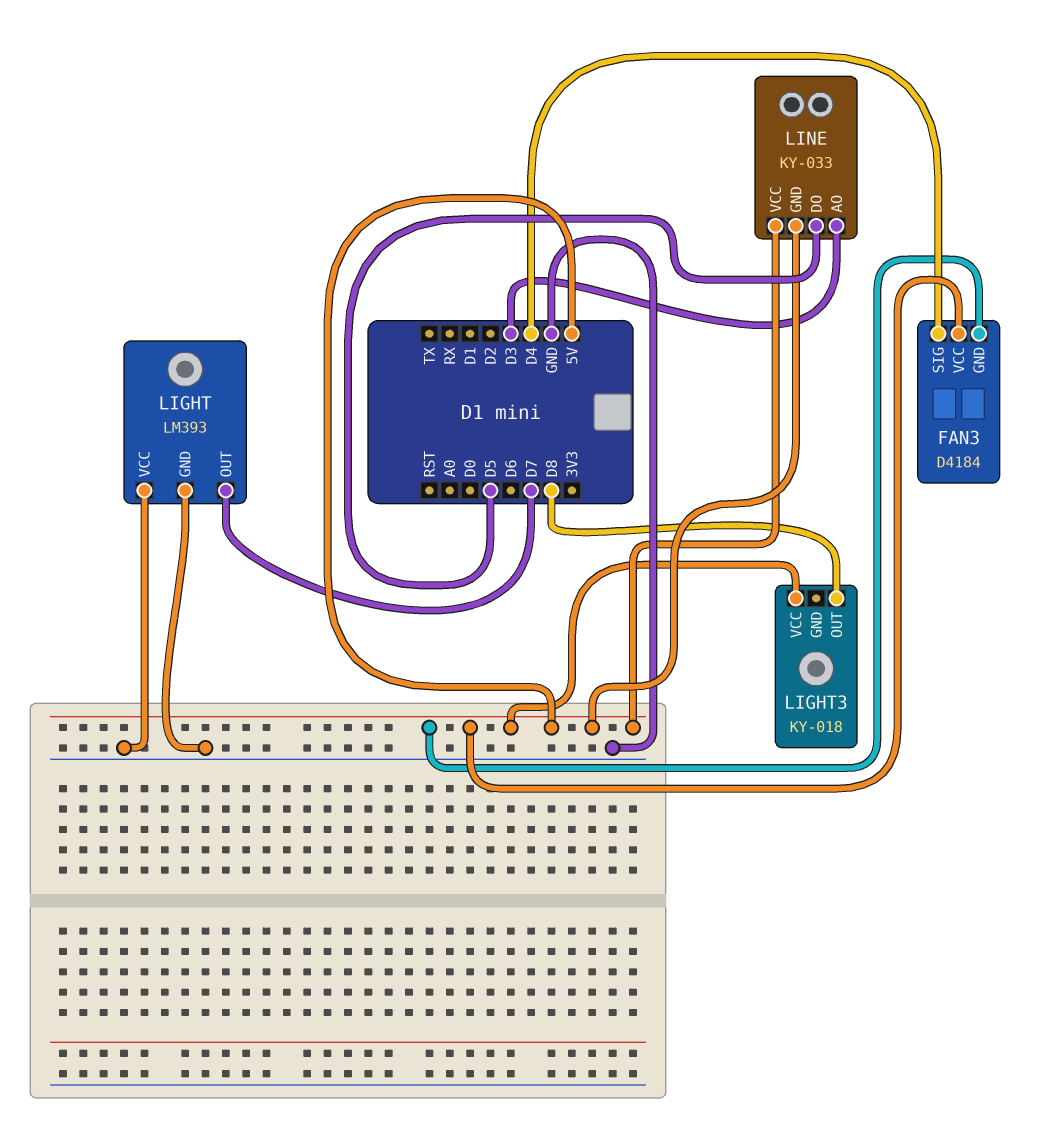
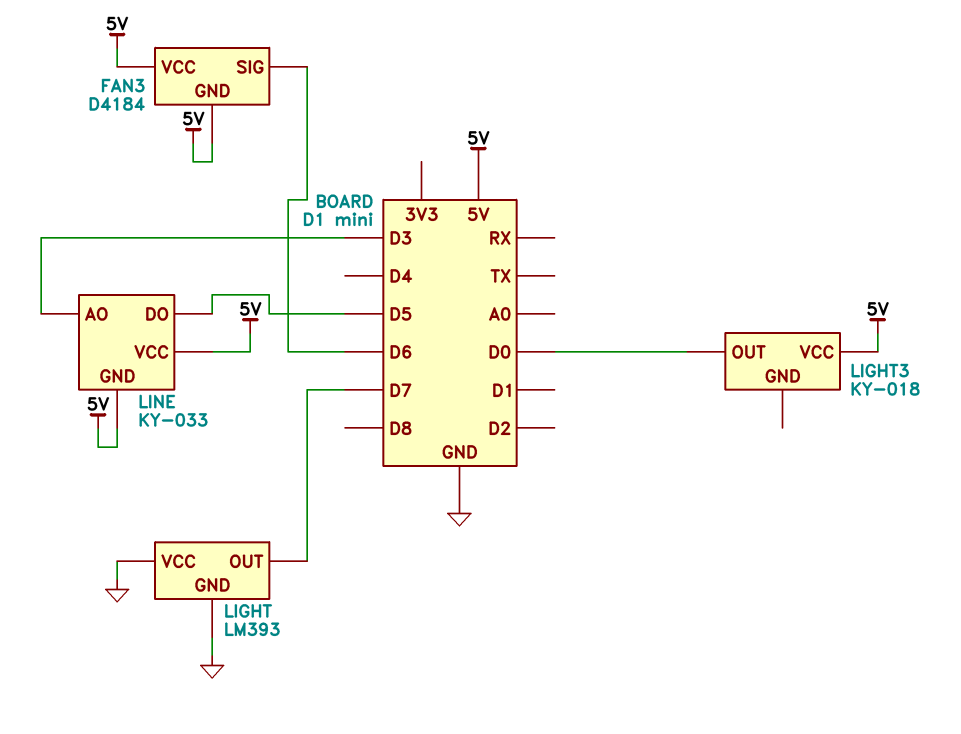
FAN3 pin SIG: D4 -> D6
LIGHT3 pin OUT: D8 -> D0

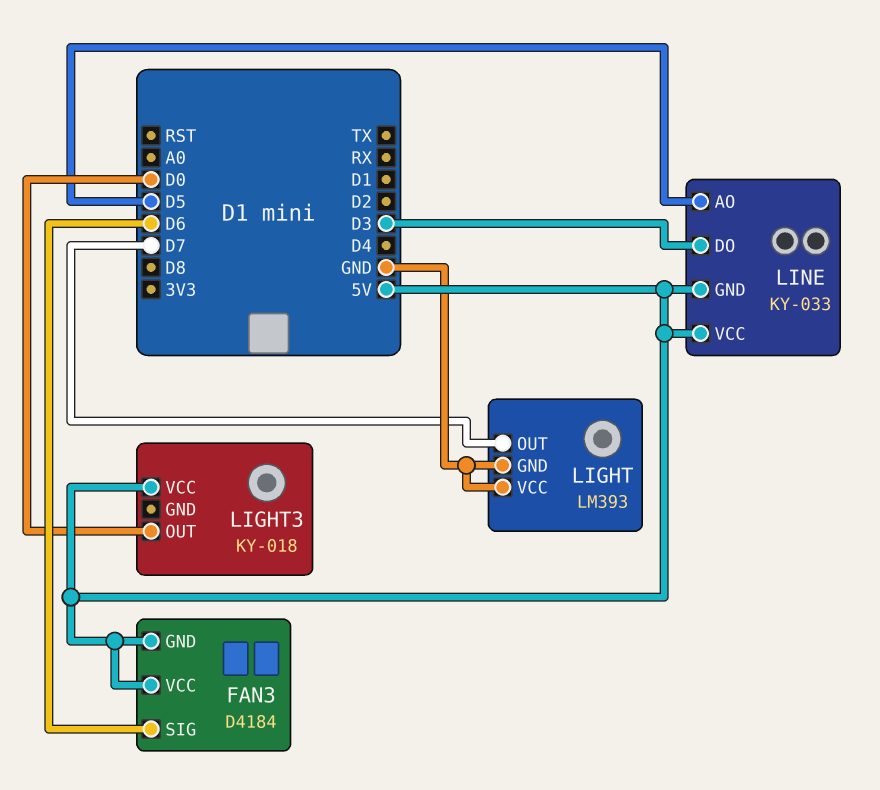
LINE pin AO: D3 -> D5
LINE pin DO: D5 -> D3

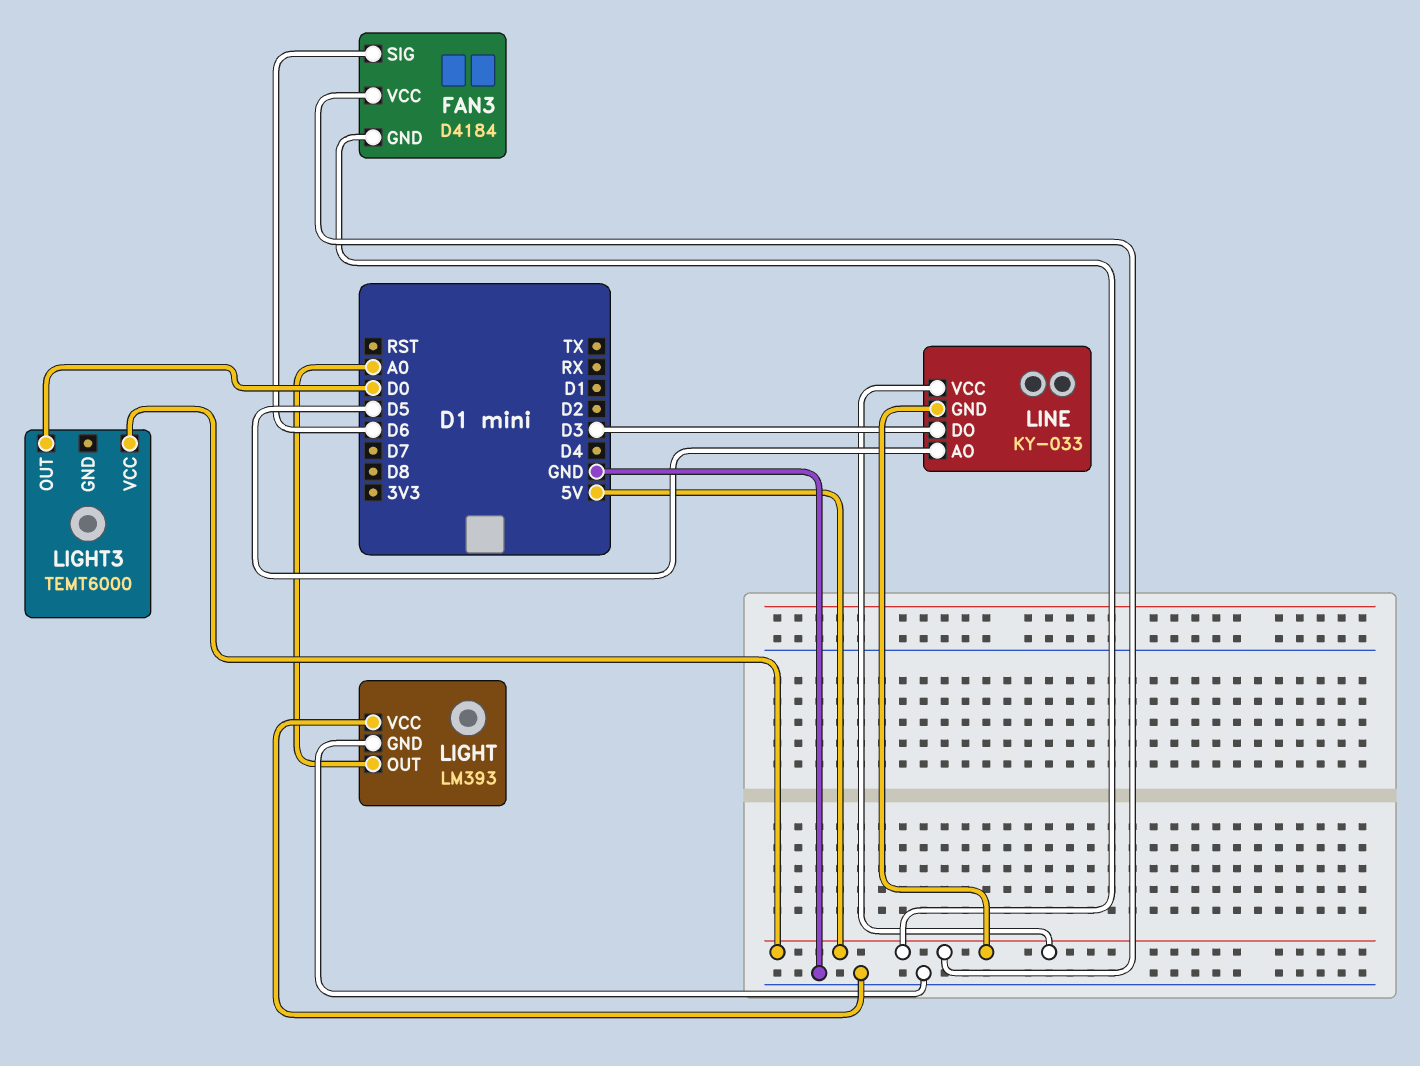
LIGHT pin OUT: D7 -> A0
LIGHT3: KY-018 -> TEMT6000

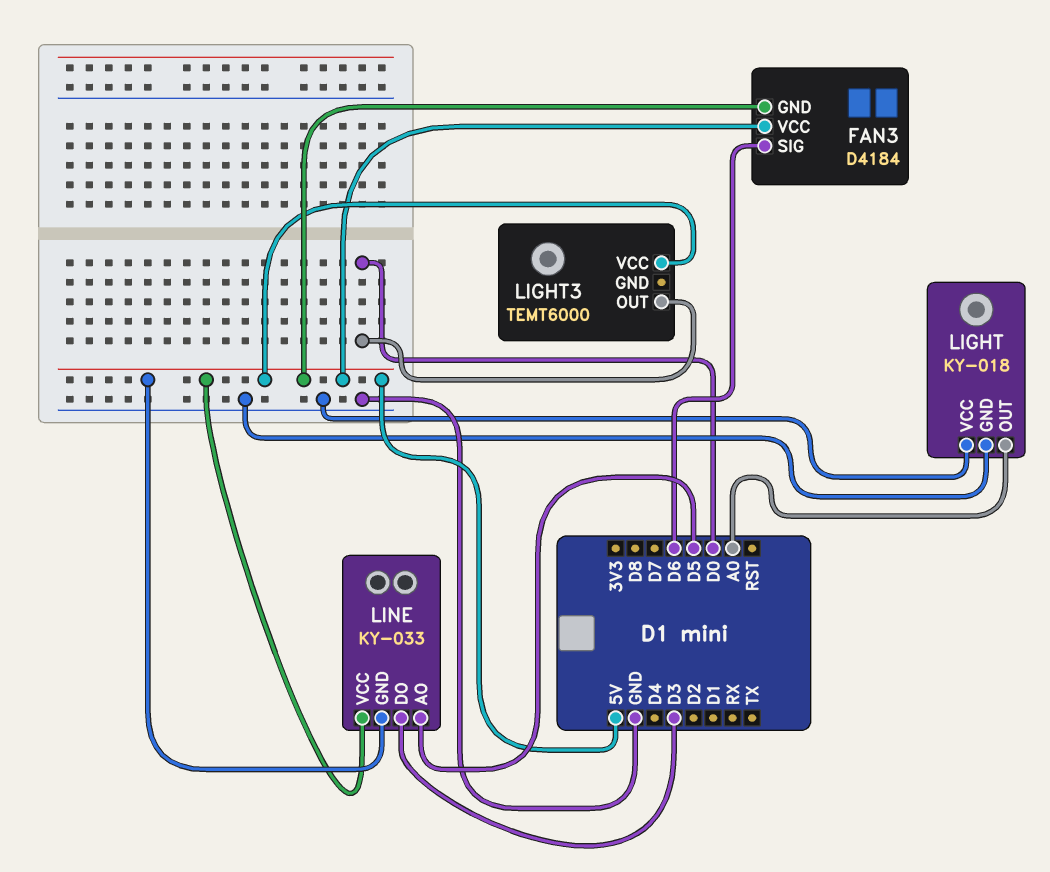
LIGHT: LM393 -> KY-018

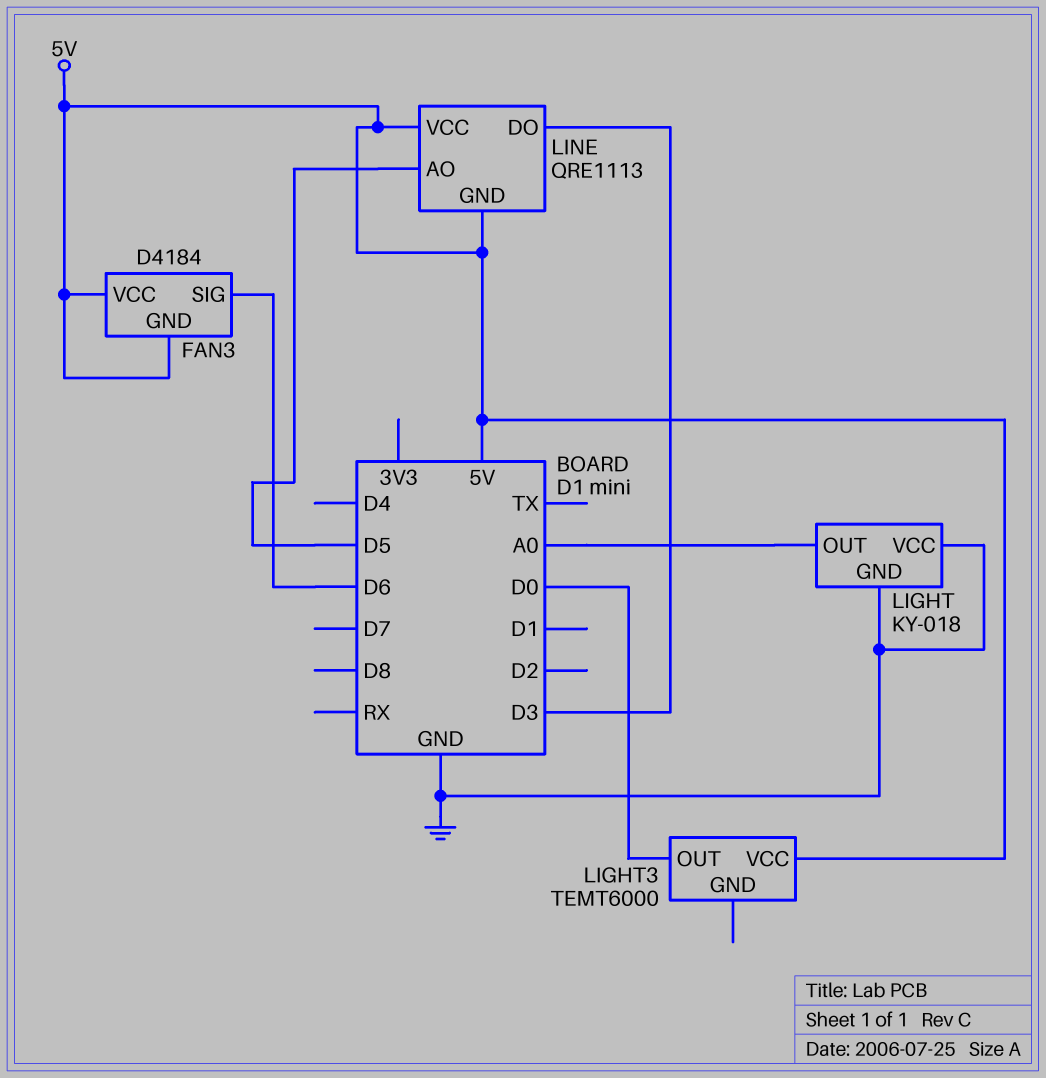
LINE: KY-033 -> QRE1113

